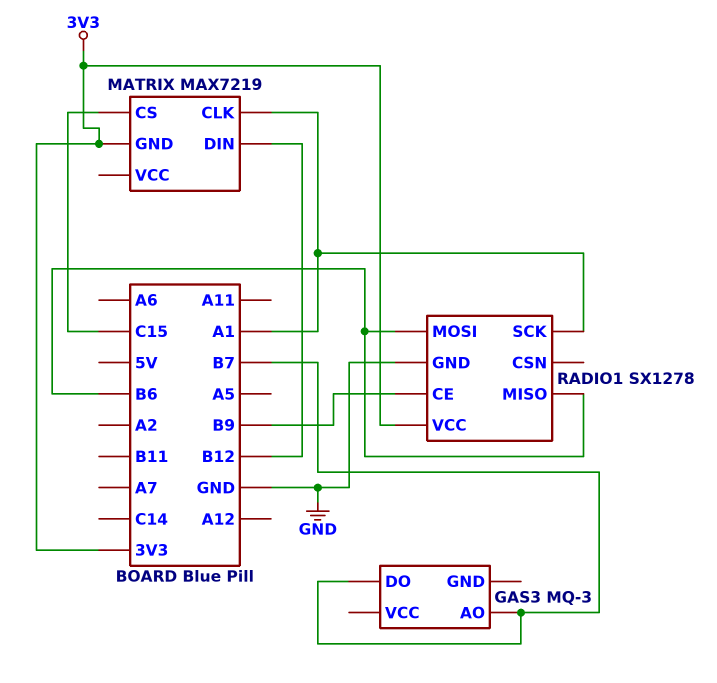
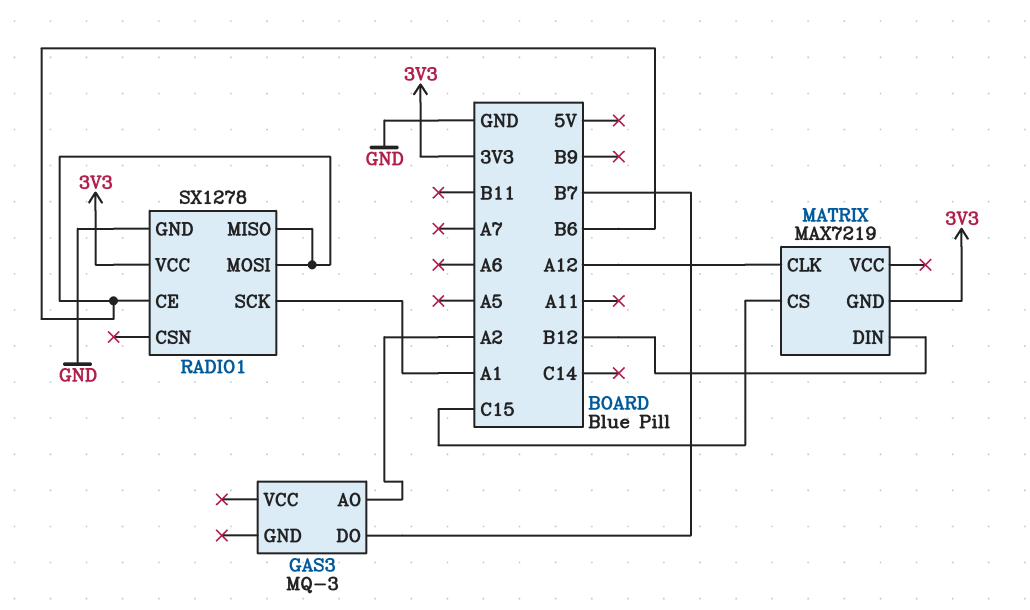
GAS3 pin AO: B7 -> A2
MATRIX pin CLK: A1 -> A12
RADIO1 pin CE: B9 -> B6

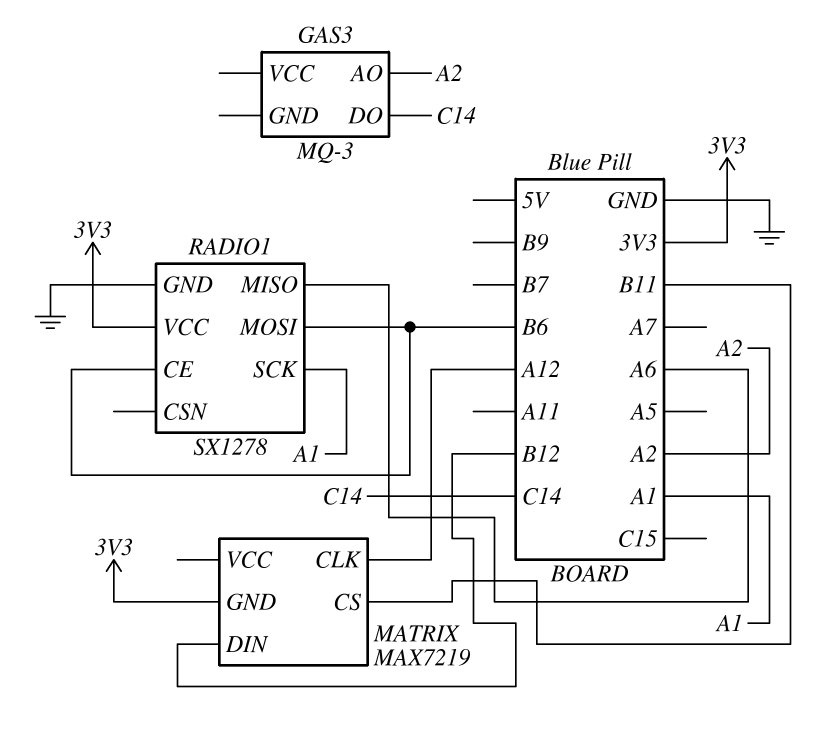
GAS3 pin DO: B7 -> C14
MATRIX pin CS: C15 -> B11
RADIO1 pin MISO: B6 -> A6

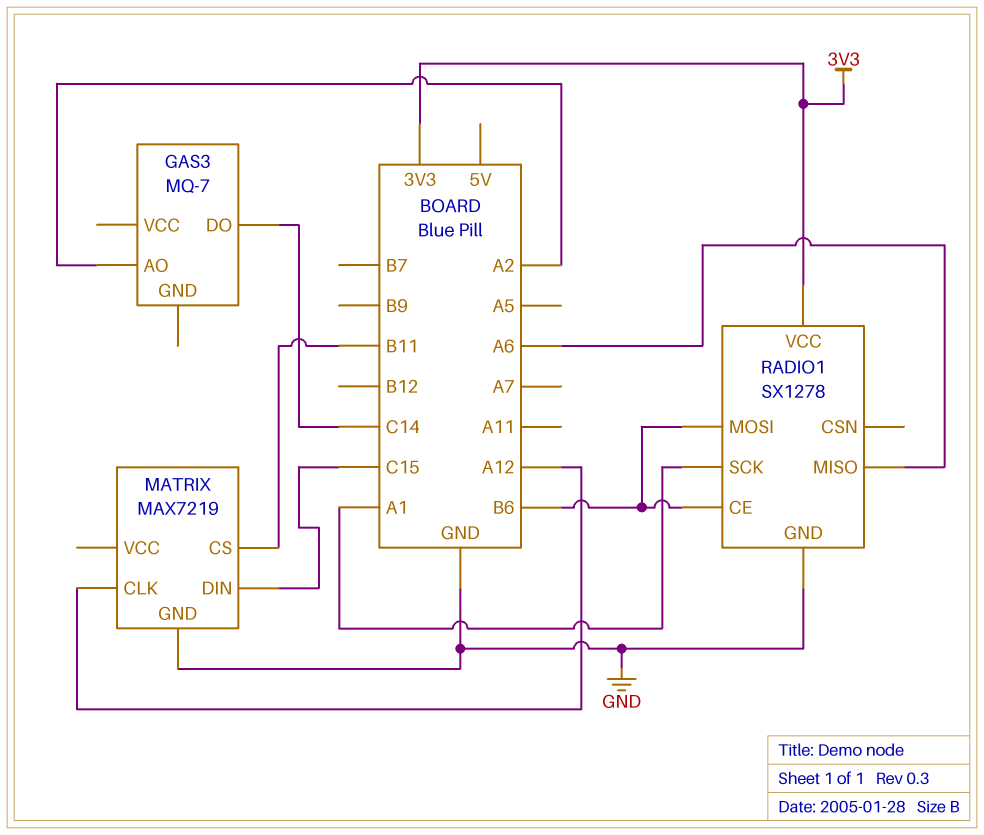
GAS3: MQ-3 -> MQ-7
MATRIX pin DIN: B12 -> C15
MATRIX pin GND: 3V3 -> GND

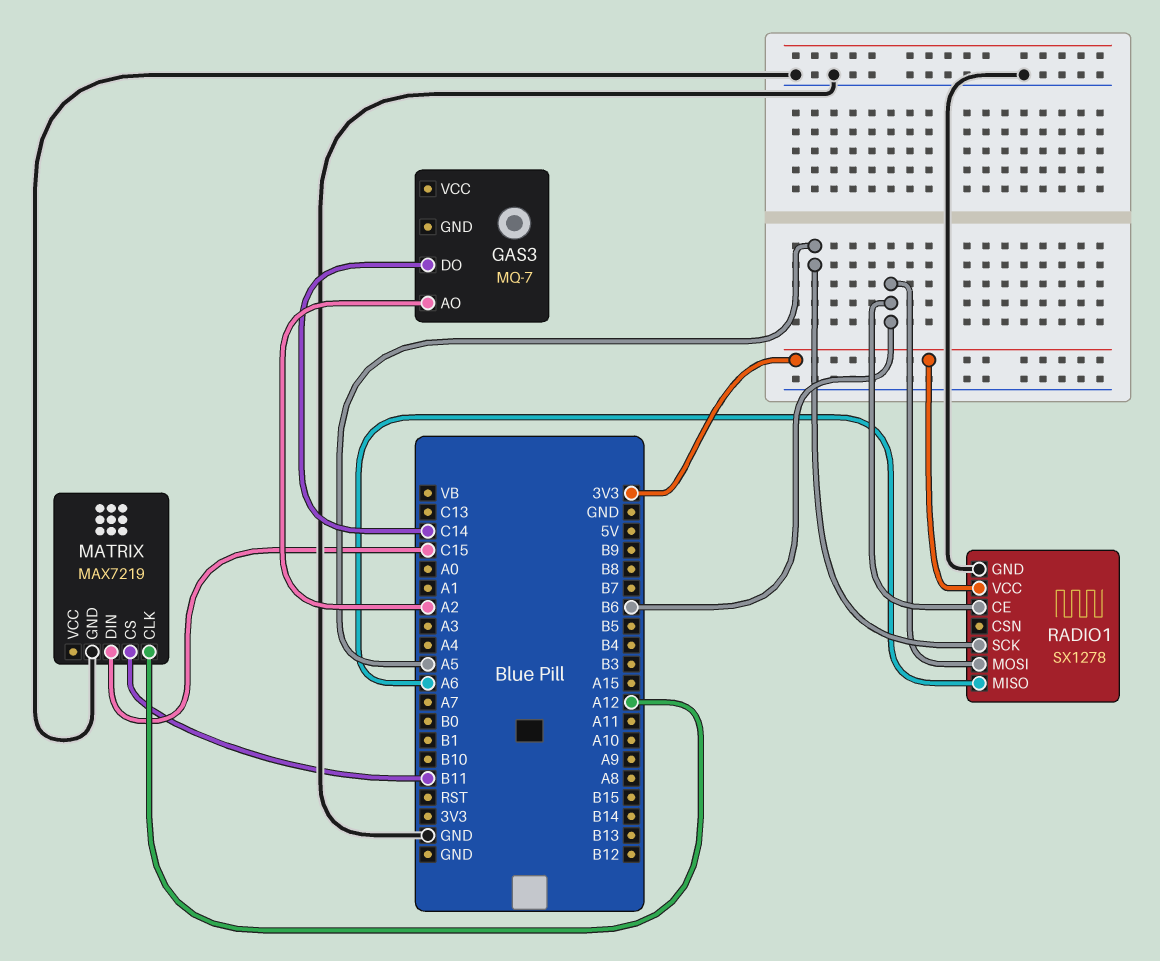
RADIO1 pin SCK: A1 -> A5

